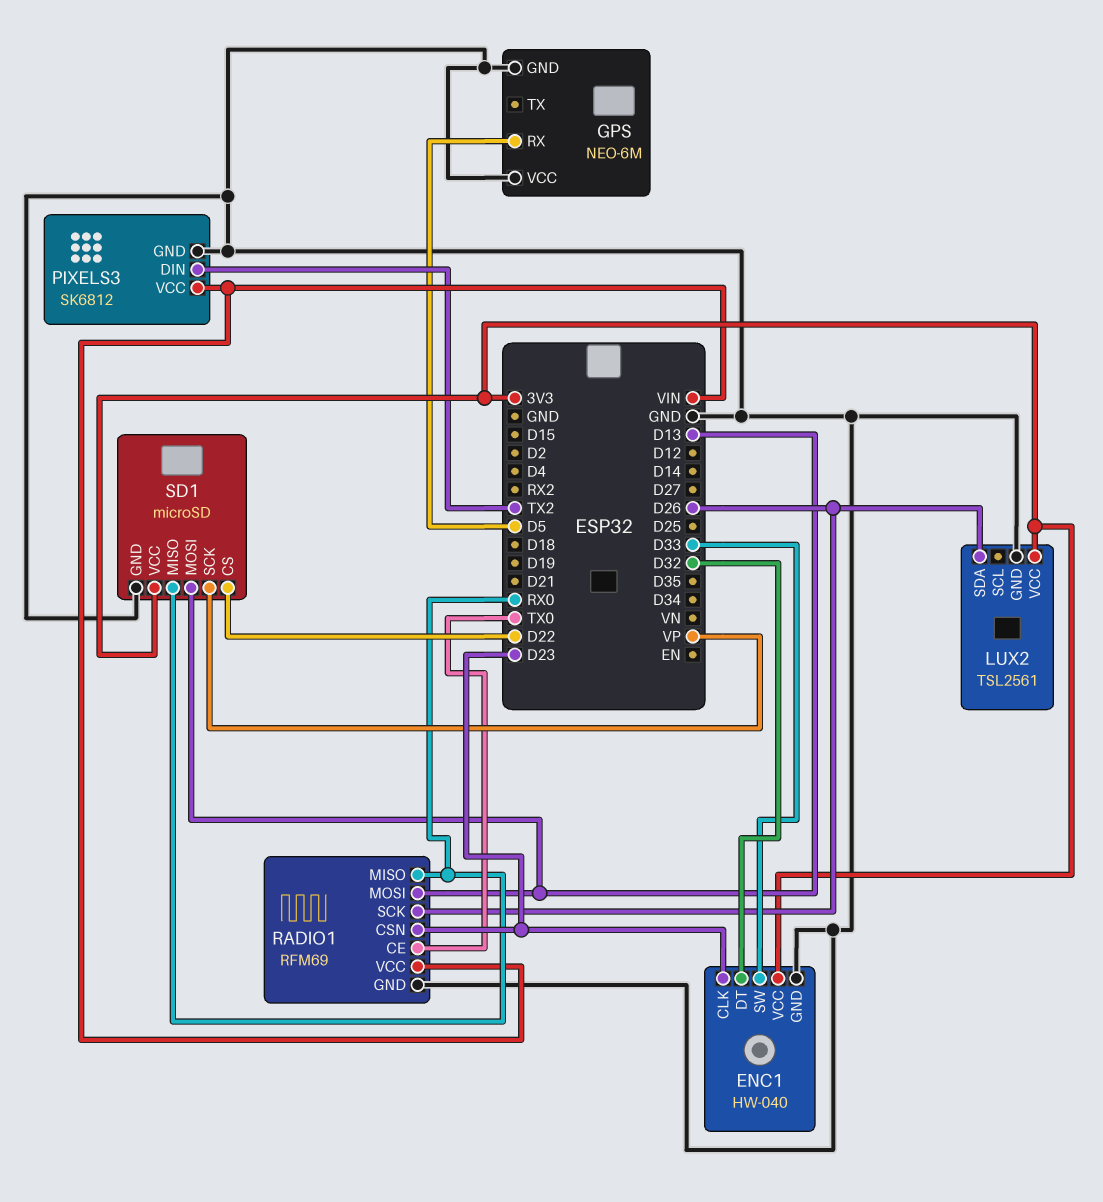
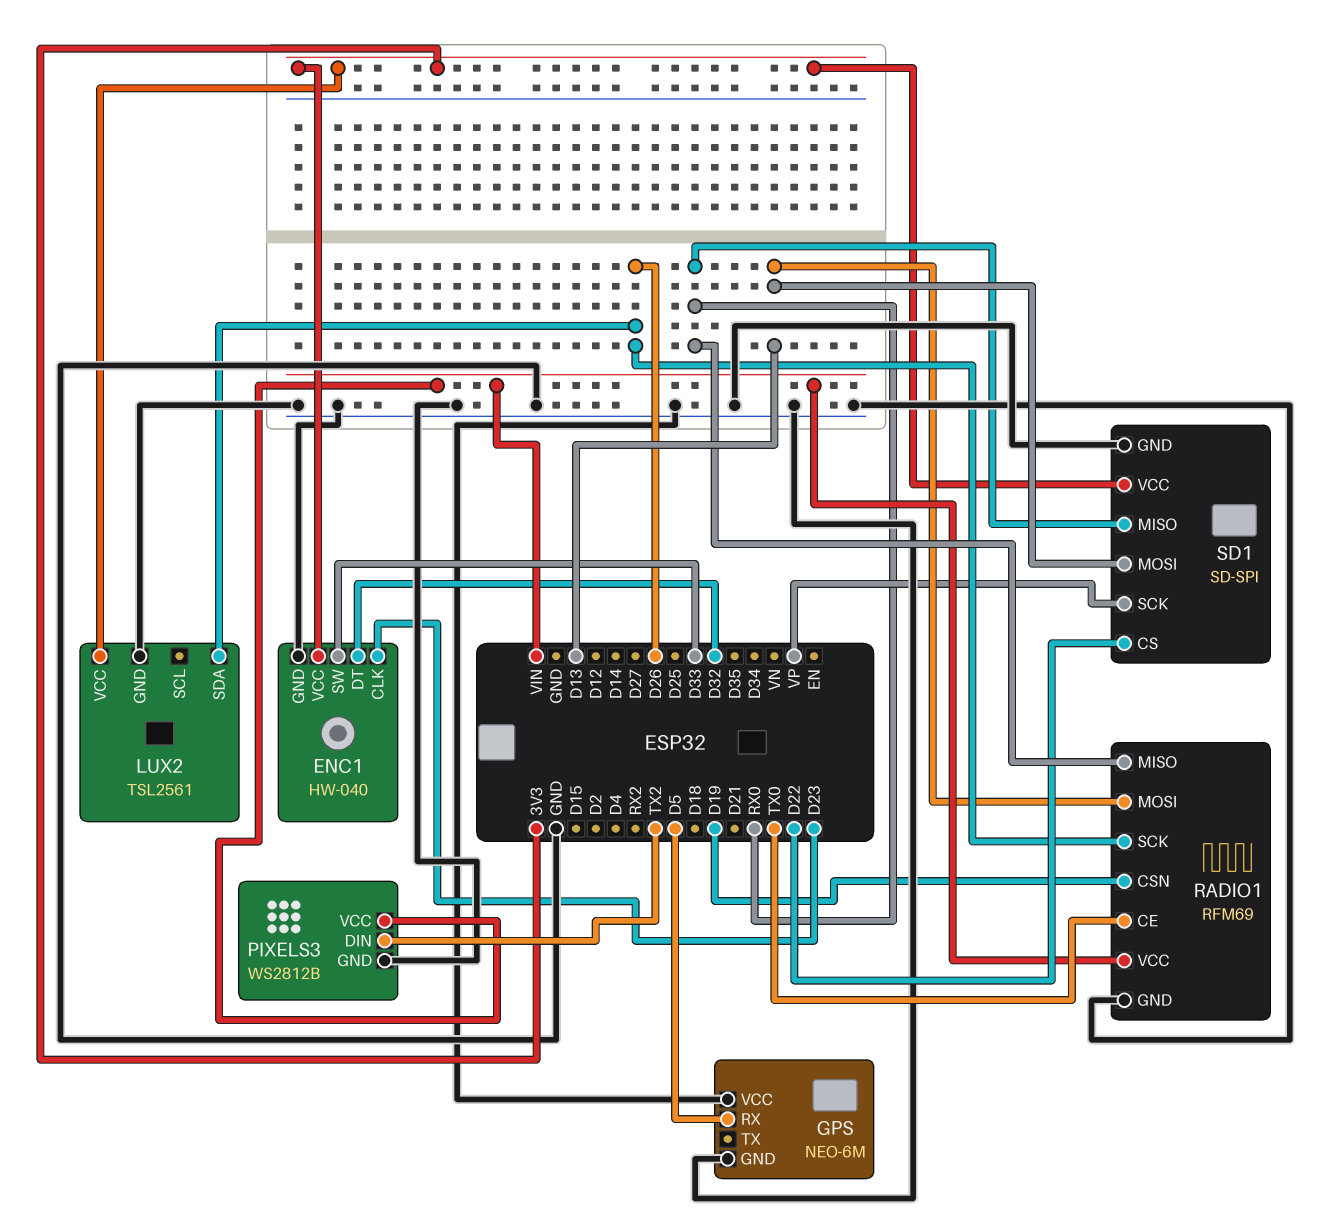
PIXELS3: SK6812 -> WS2812B
RADIO1 pin CSN: D23 -> D19
SD1: microSD -> SD-SPI

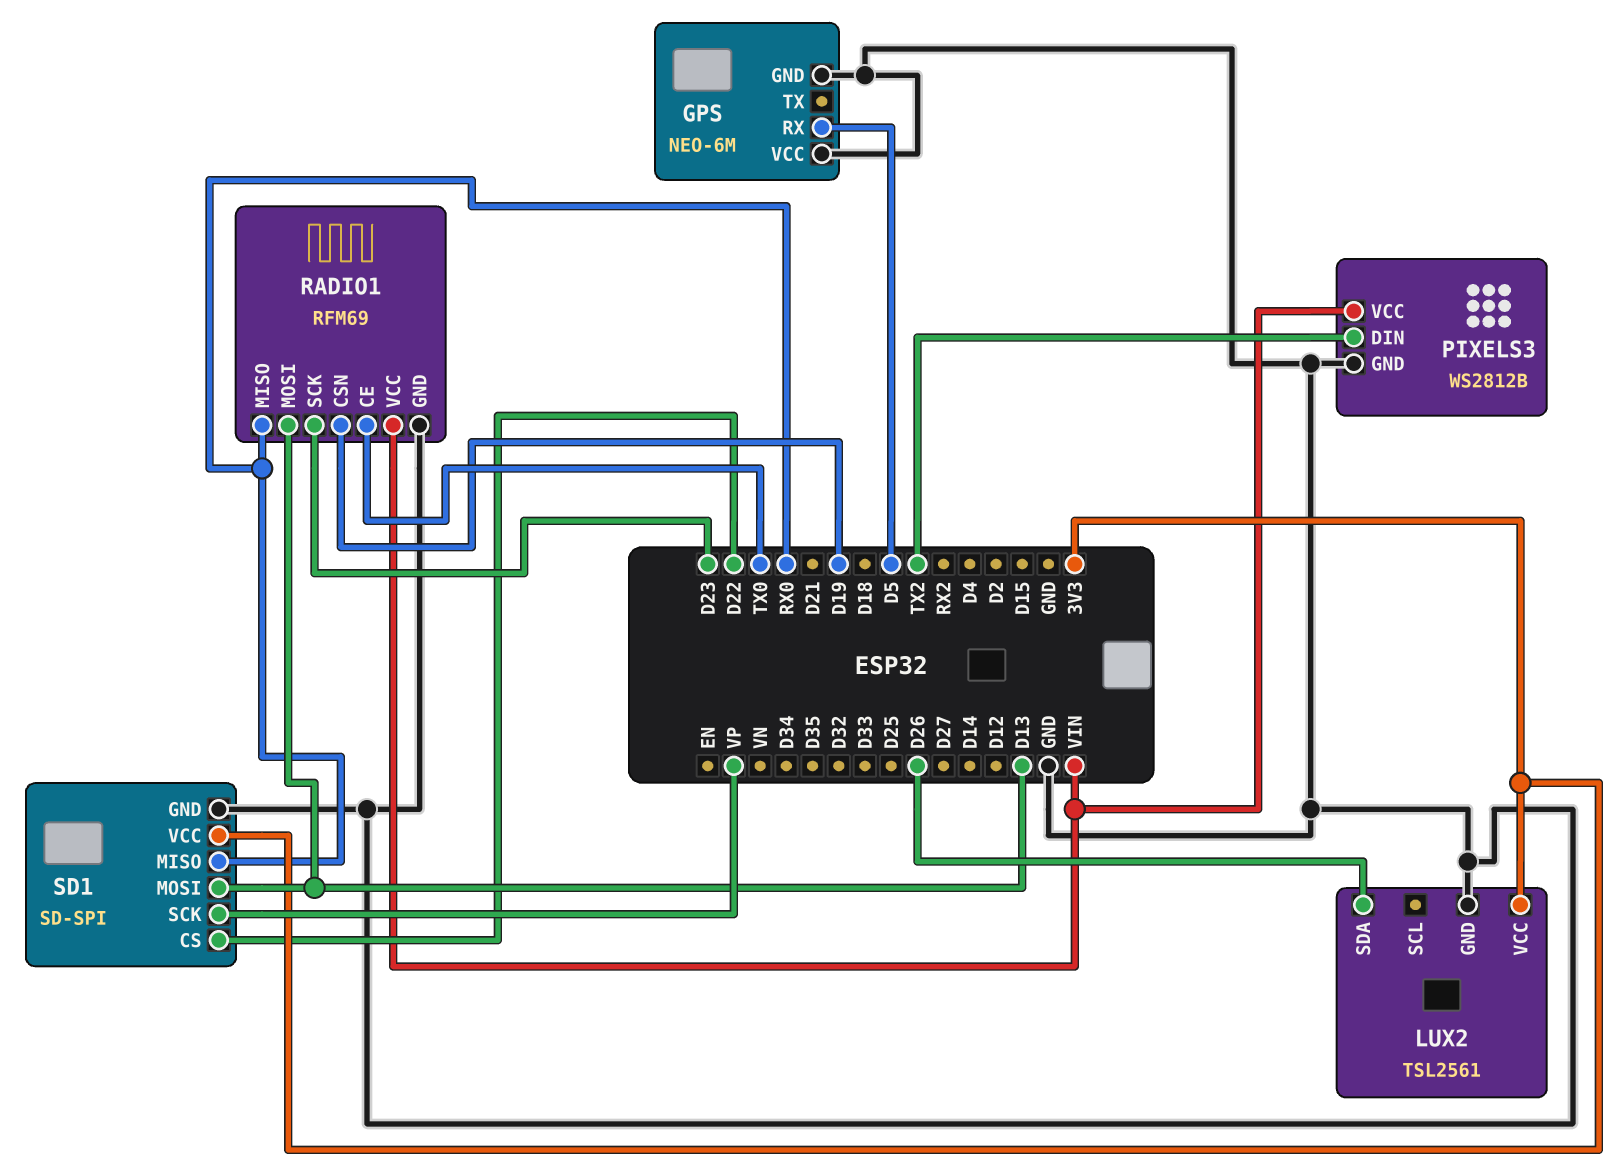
ENC1: HW-040 -> none
ENC1 pin CLK: D23 -> none
ENC1 pin DT: D32 -> none
ENC1 pin GND: GND -> none
ENC1 pin SW: D33 -> none
ENC1 pin VCC: 3V3 -> none
RADIO1 pin SCK: D26 -> D23

